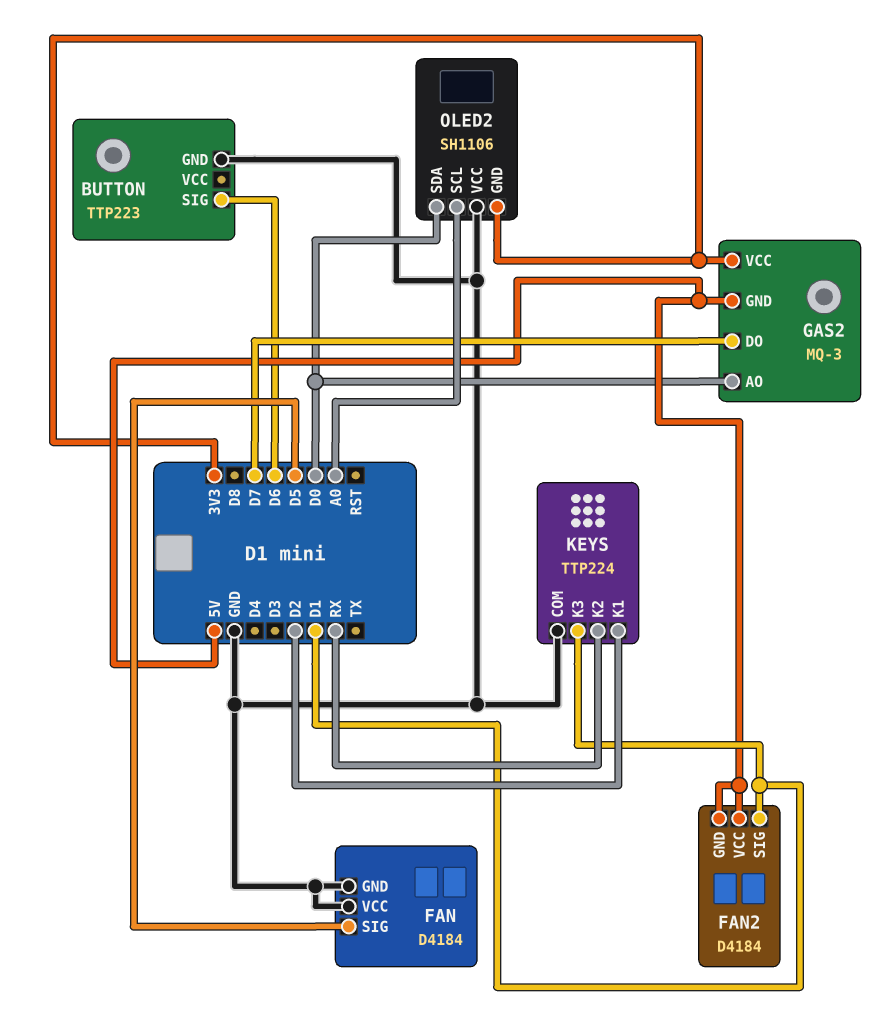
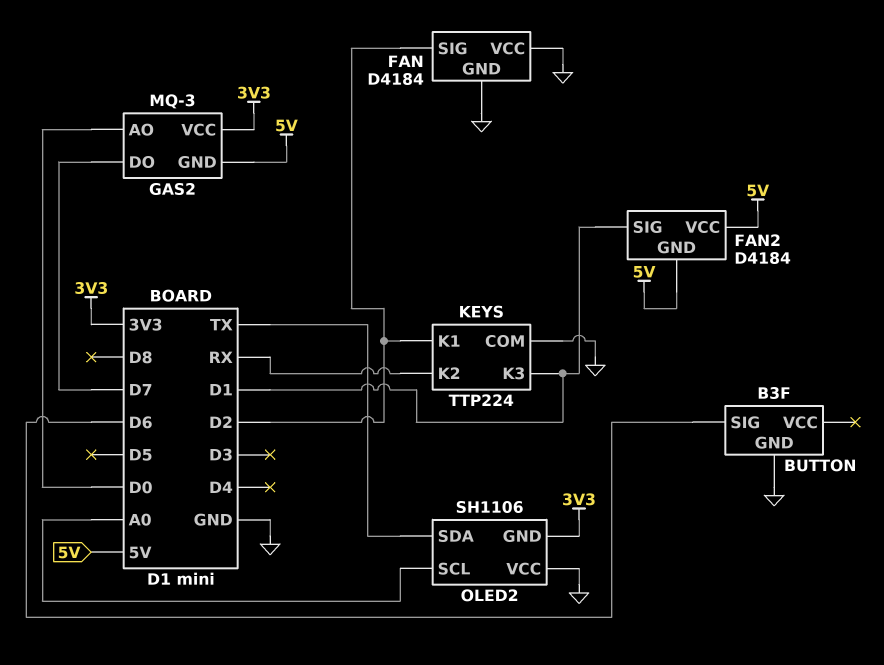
BUTTON: TTP223 -> B3F
FAN pin SIG: D5 -> D2
OLED2 pin SDA: D0 -> TX

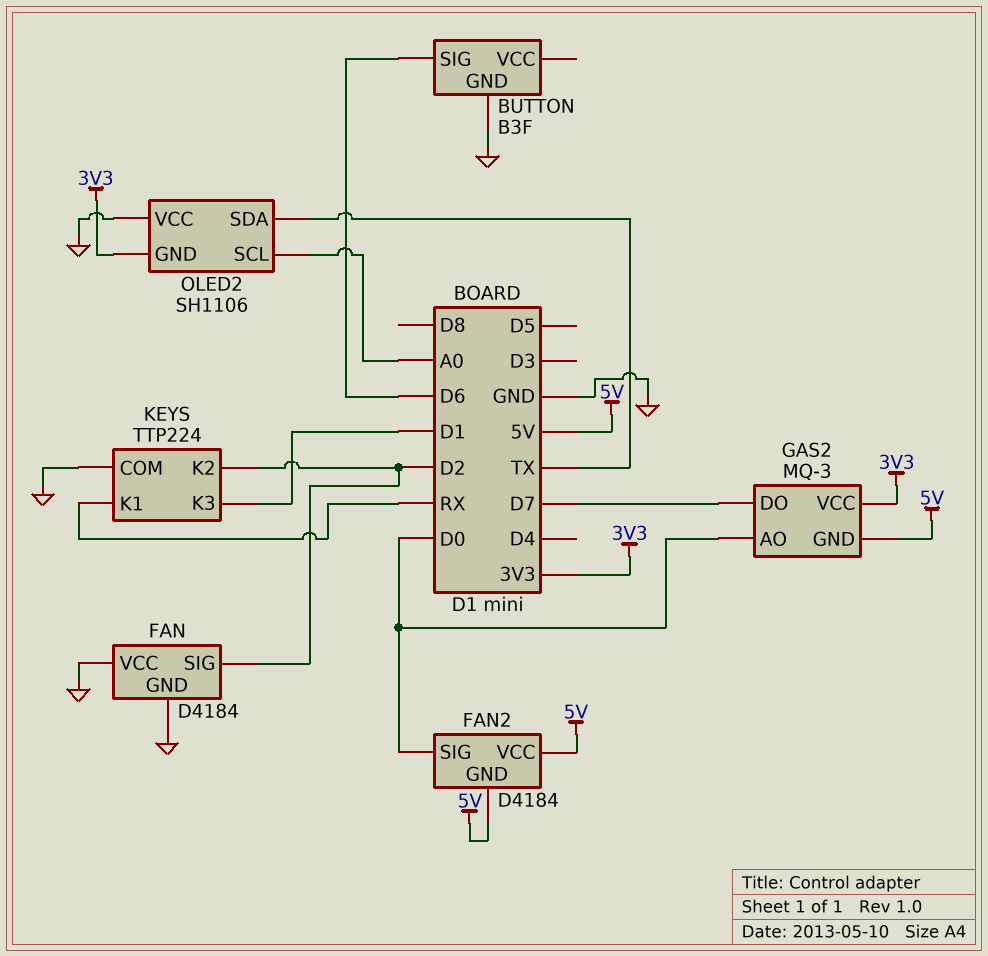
FAN2 pin SIG: D1 -> D0
KEYS pin K1: D2 -> RX
KEYS pin K2: RX -> D2

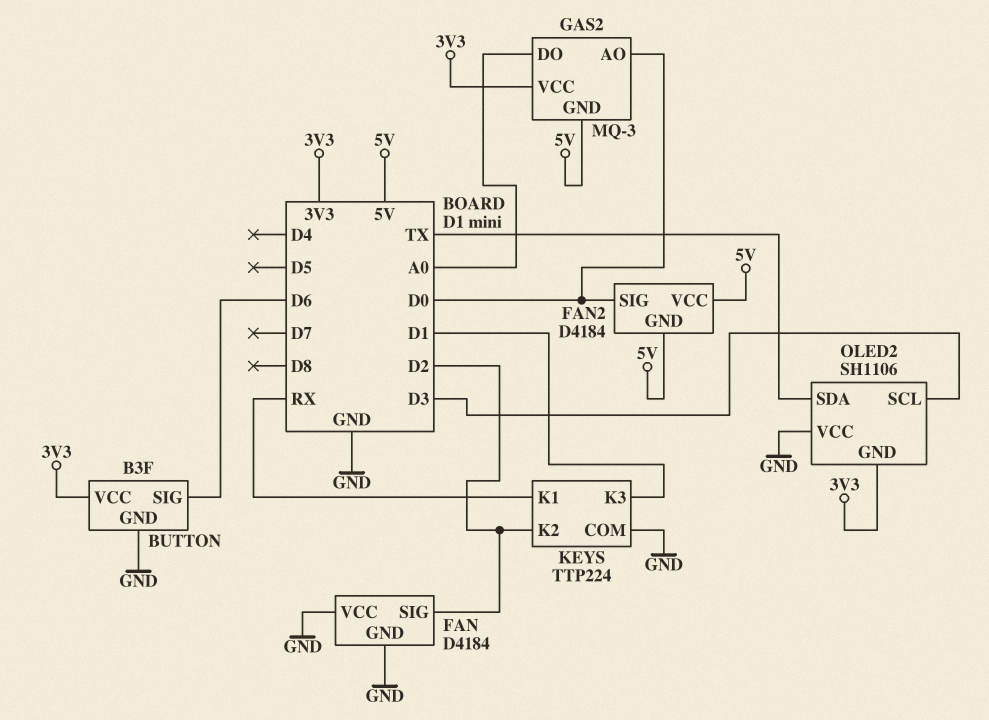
BUTTON pin VCC: none -> 3V3
GAS2 pin DO: D7 -> A0
OLED2 pin SCL: A0 -> D3

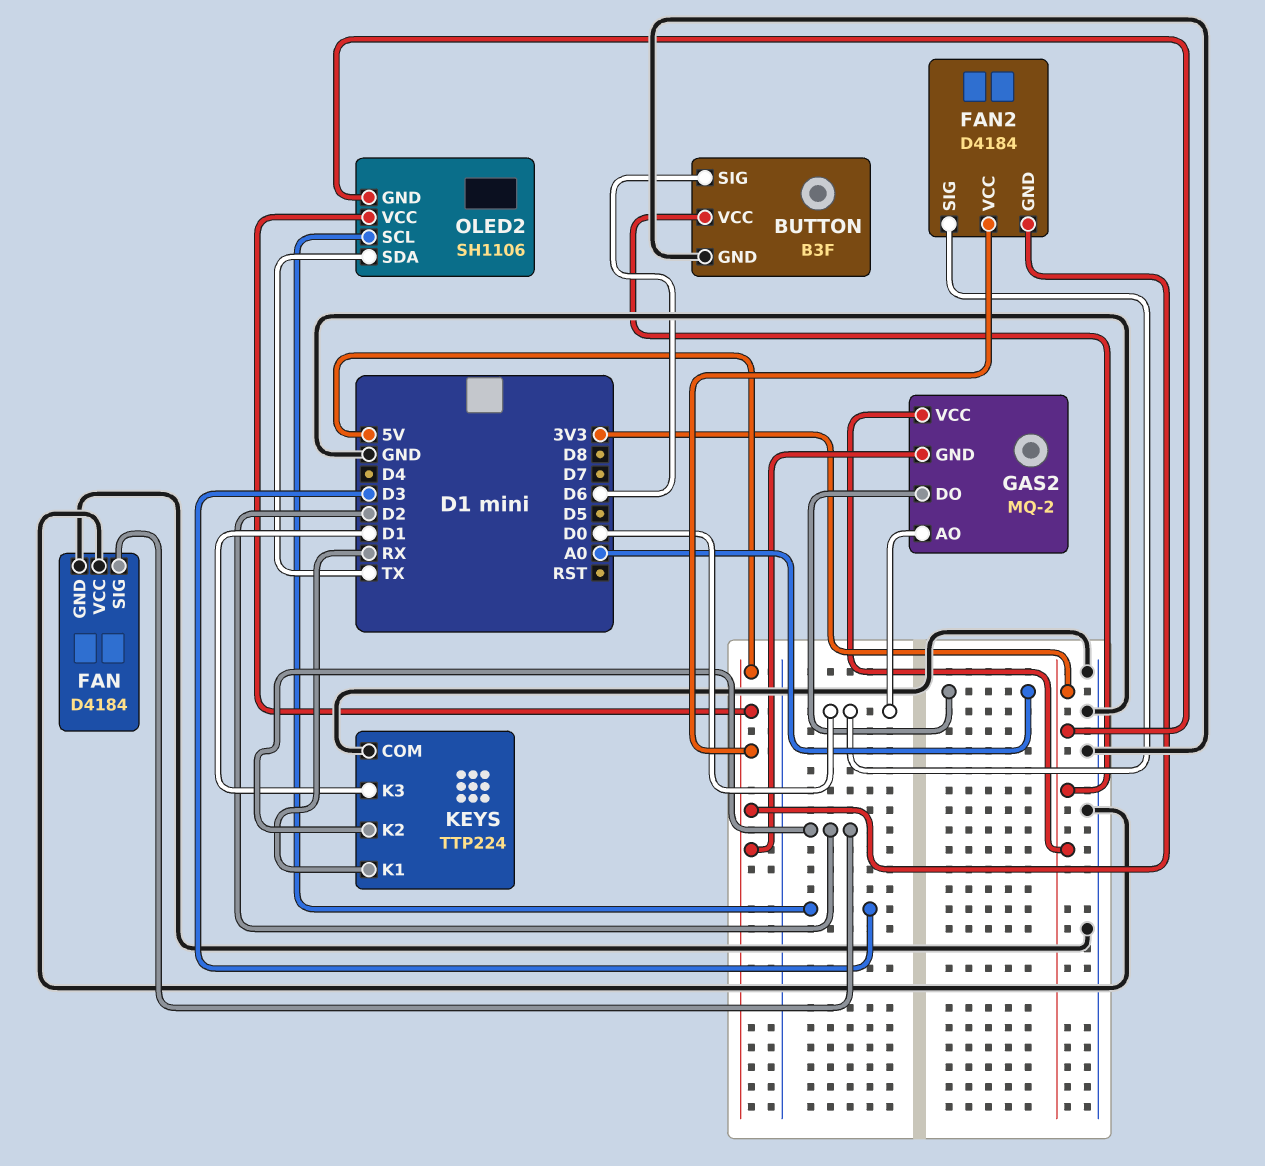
GAS2: MQ-3 -> MQ-2
OLED2 pin VCC: GND -> 5V

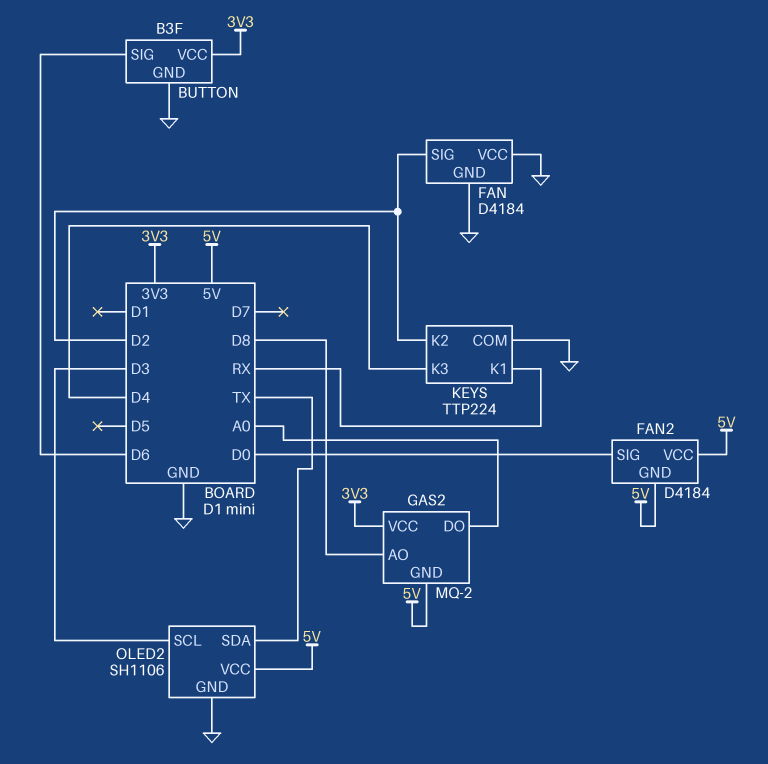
GAS2 pin AO: D0 -> D8
KEYS pin K3: D1 -> D4
OLED2 pin GND: 3V3 -> GND

